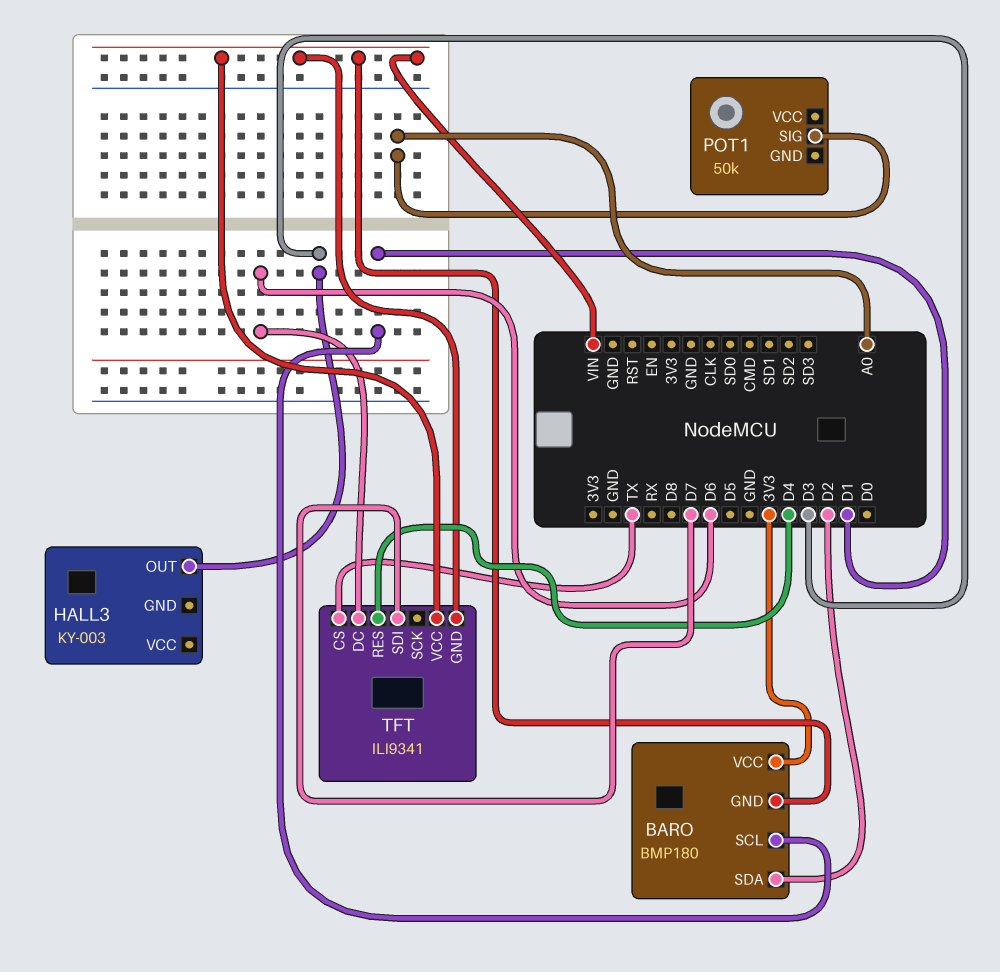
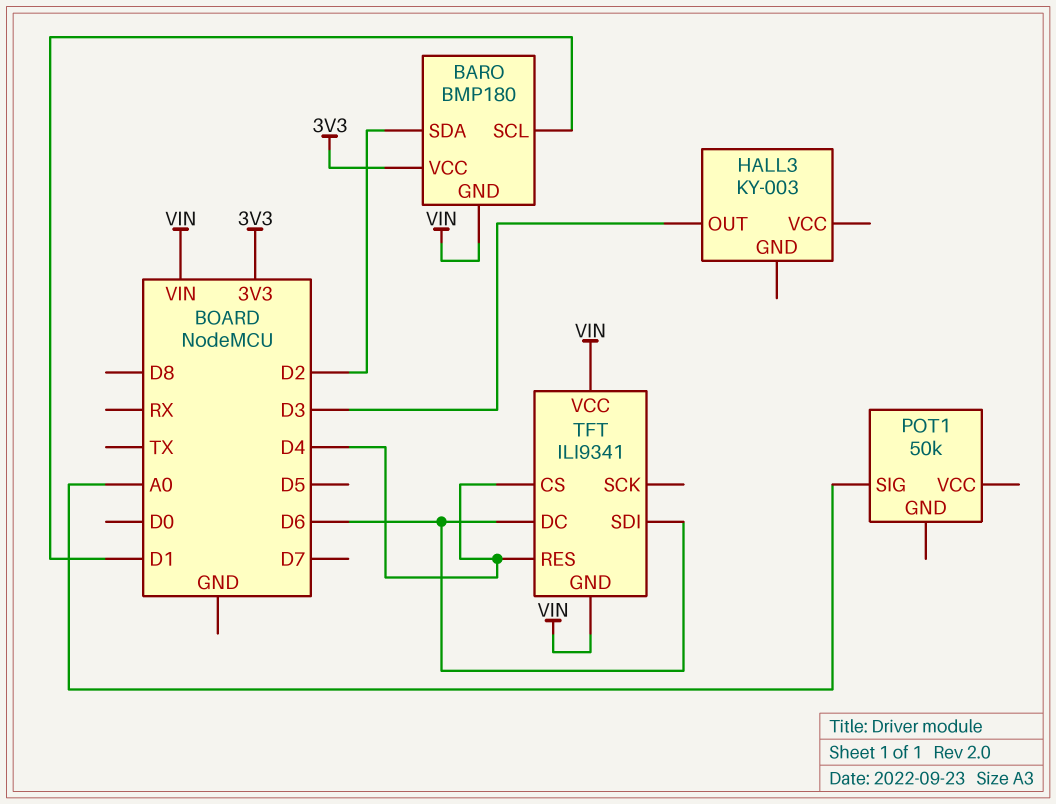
TFT pin CS: TX -> D4
TFT pin SDI: D7 -> D6

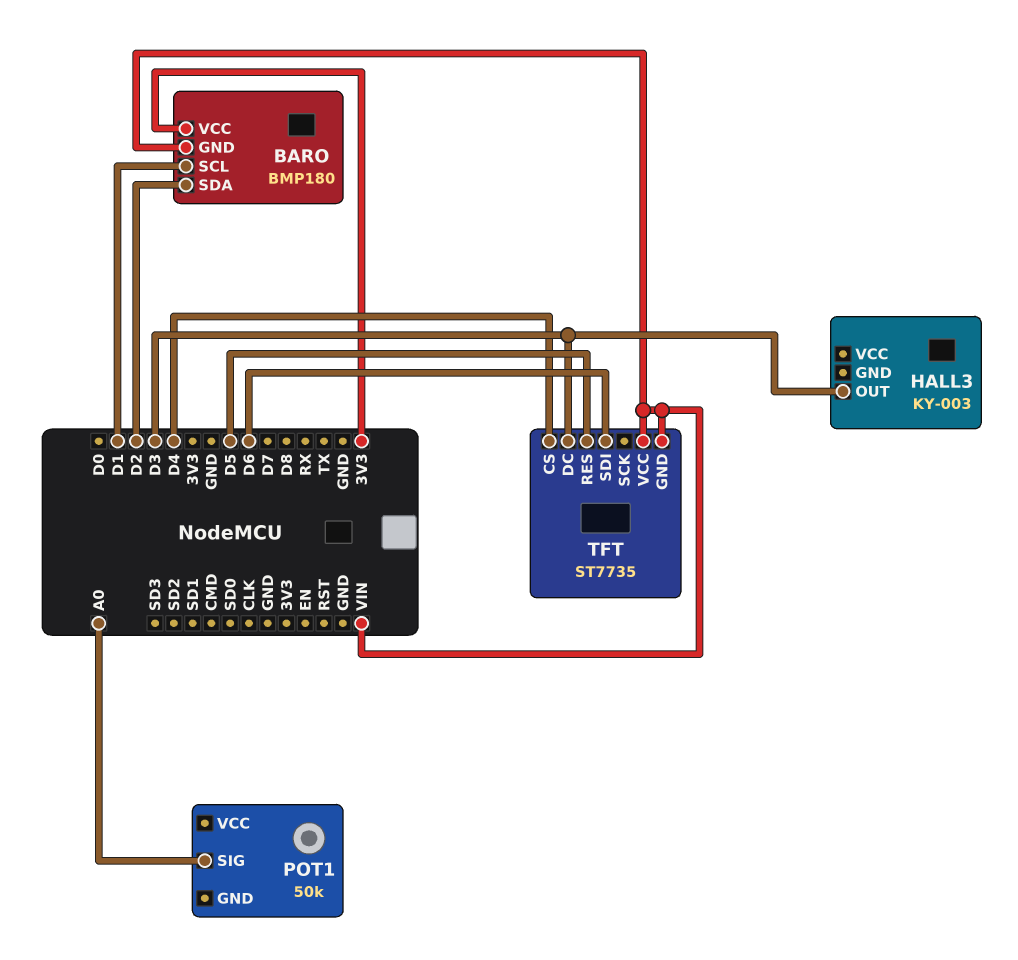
TFT: ILI9341 -> ST7735
TFT pin DC: D6 -> D3
TFT pin RES: D4 -> D5

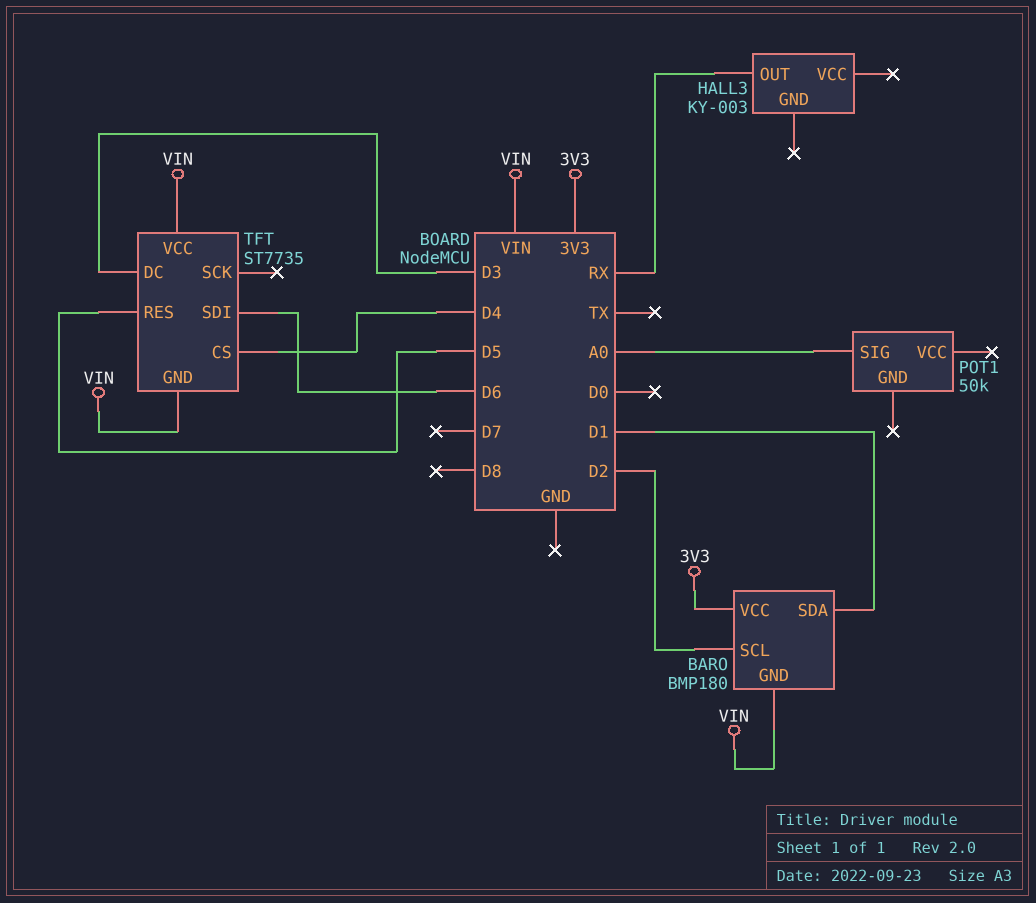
BARO pin SCL: D1 -> D2
BARO pin SDA: D2 -> D1
HALL3 pin OUT: D3 -> RX

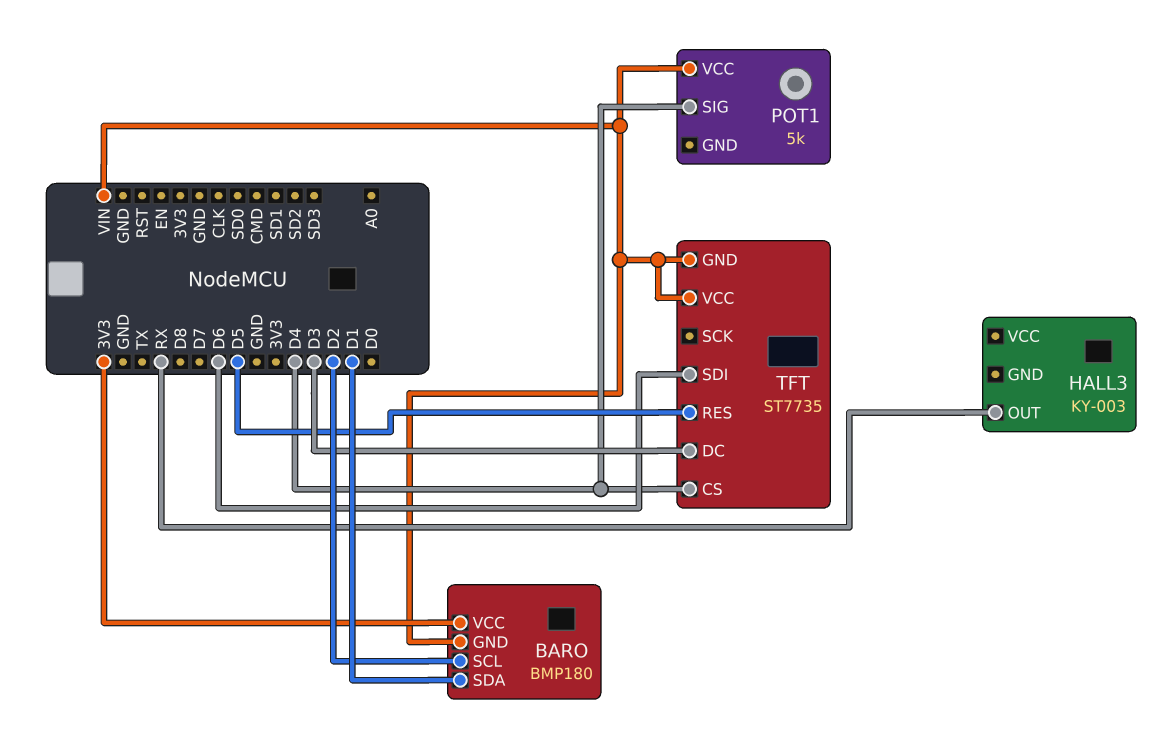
POT1: 50k -> 5k
POT1 pin SIG: A0 -> D4
POT1 pin VCC: none -> VIN

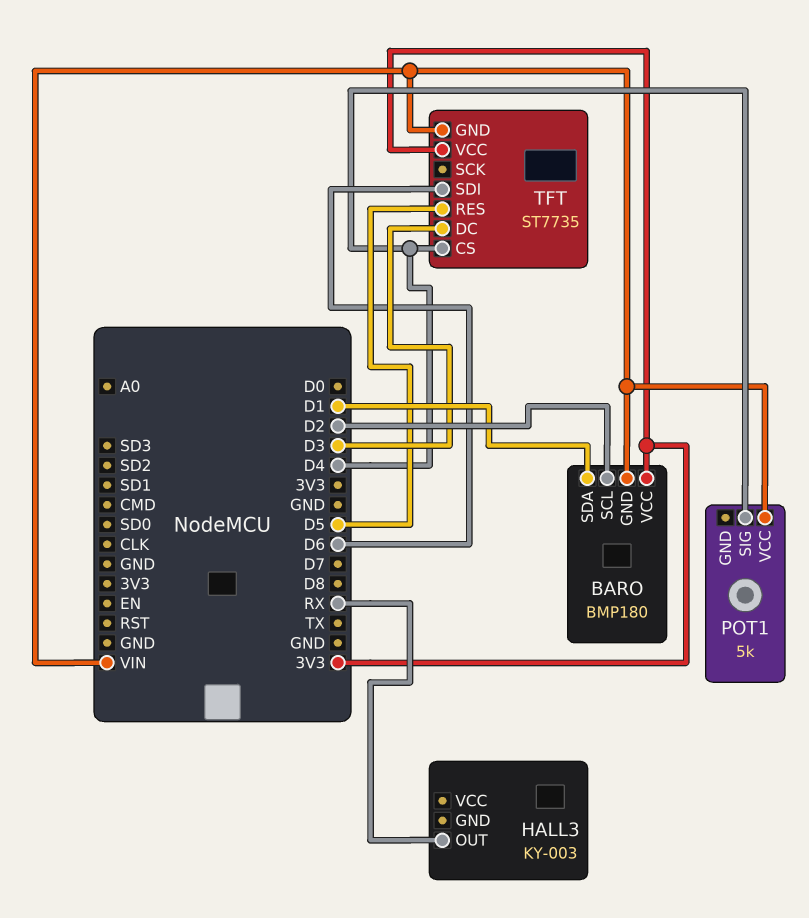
TFT pin VCC: VIN -> 3V3

